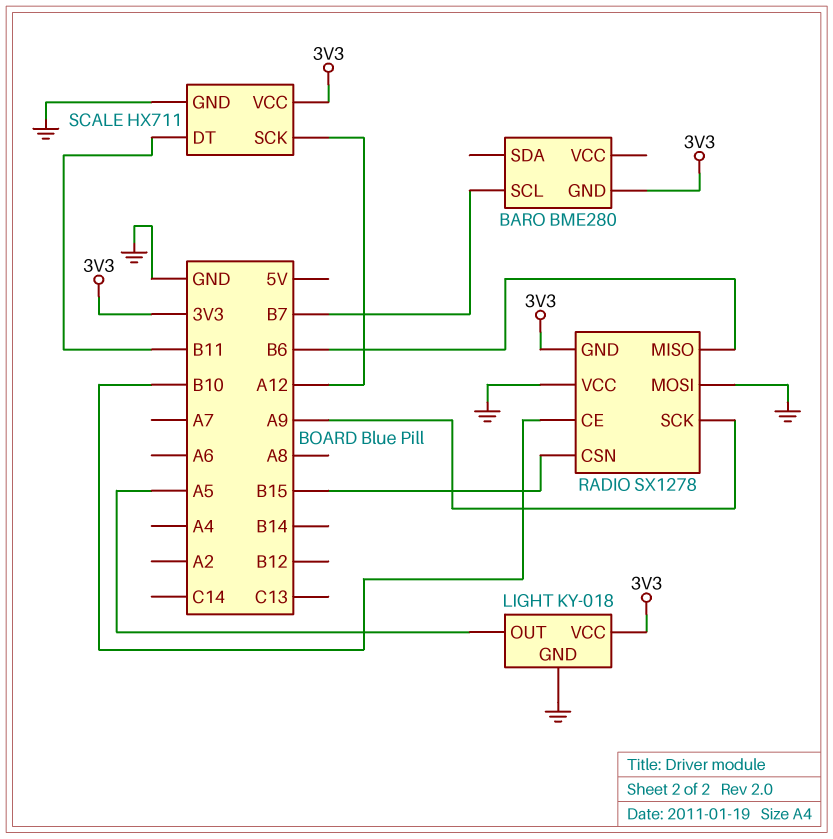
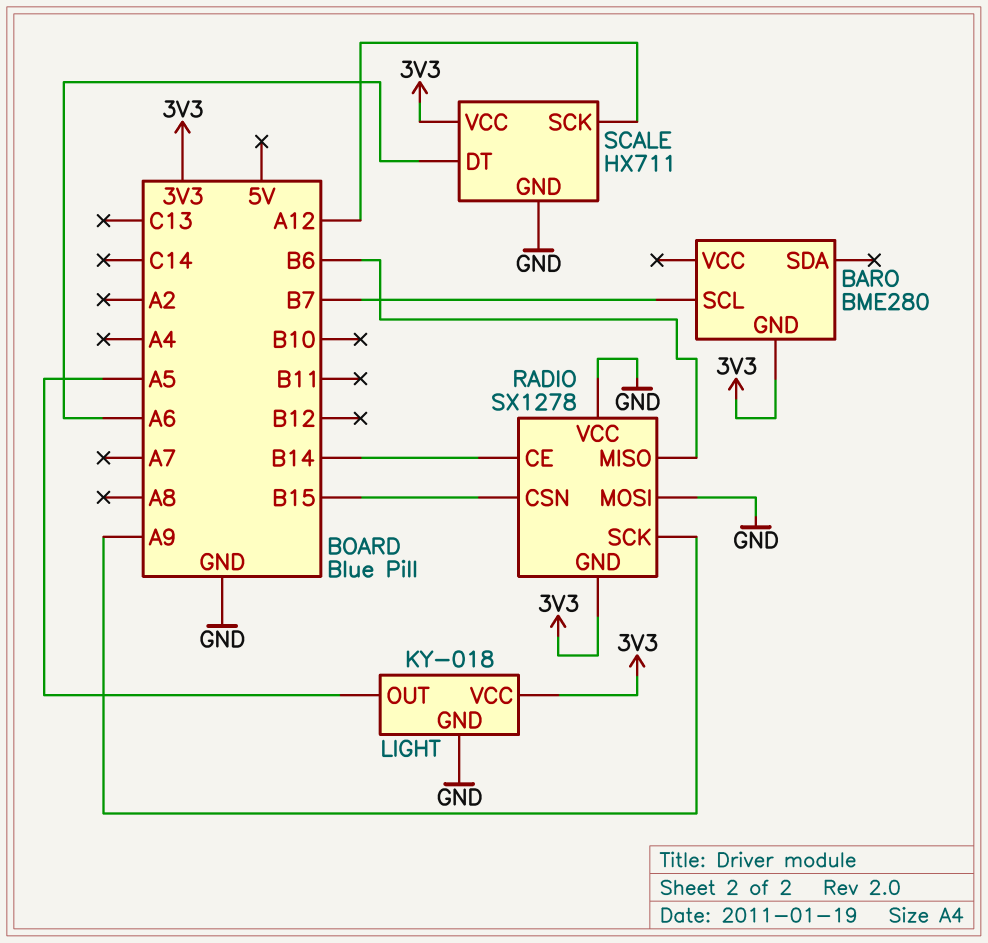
RADIO pin CE: B10 -> B14
SCALE pin DT: B11 -> A6

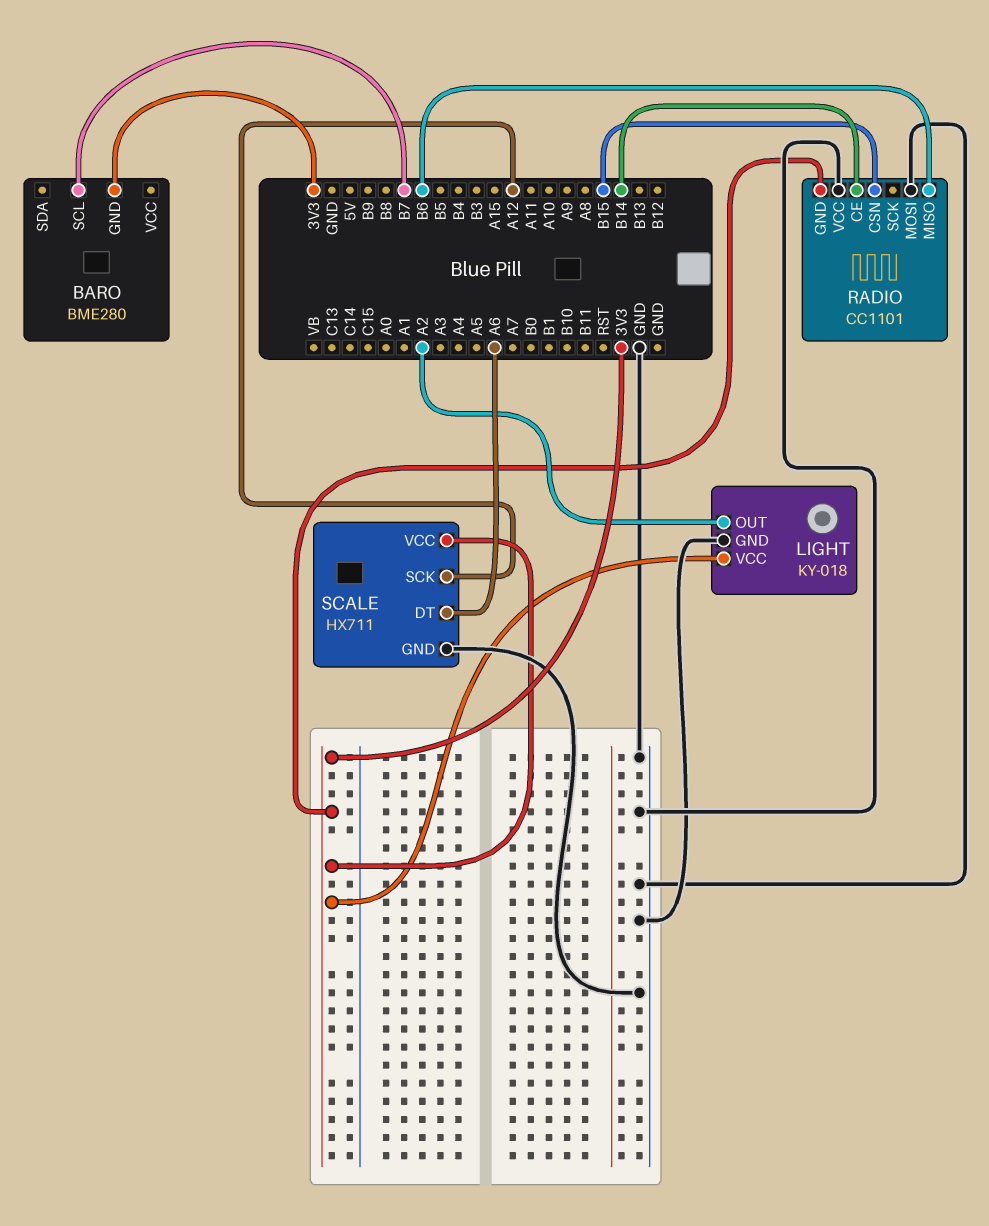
LIGHT pin OUT: A5 -> A2
RADIO: SX1278 -> CC1101
RADIO pin SCK: A9 -> none

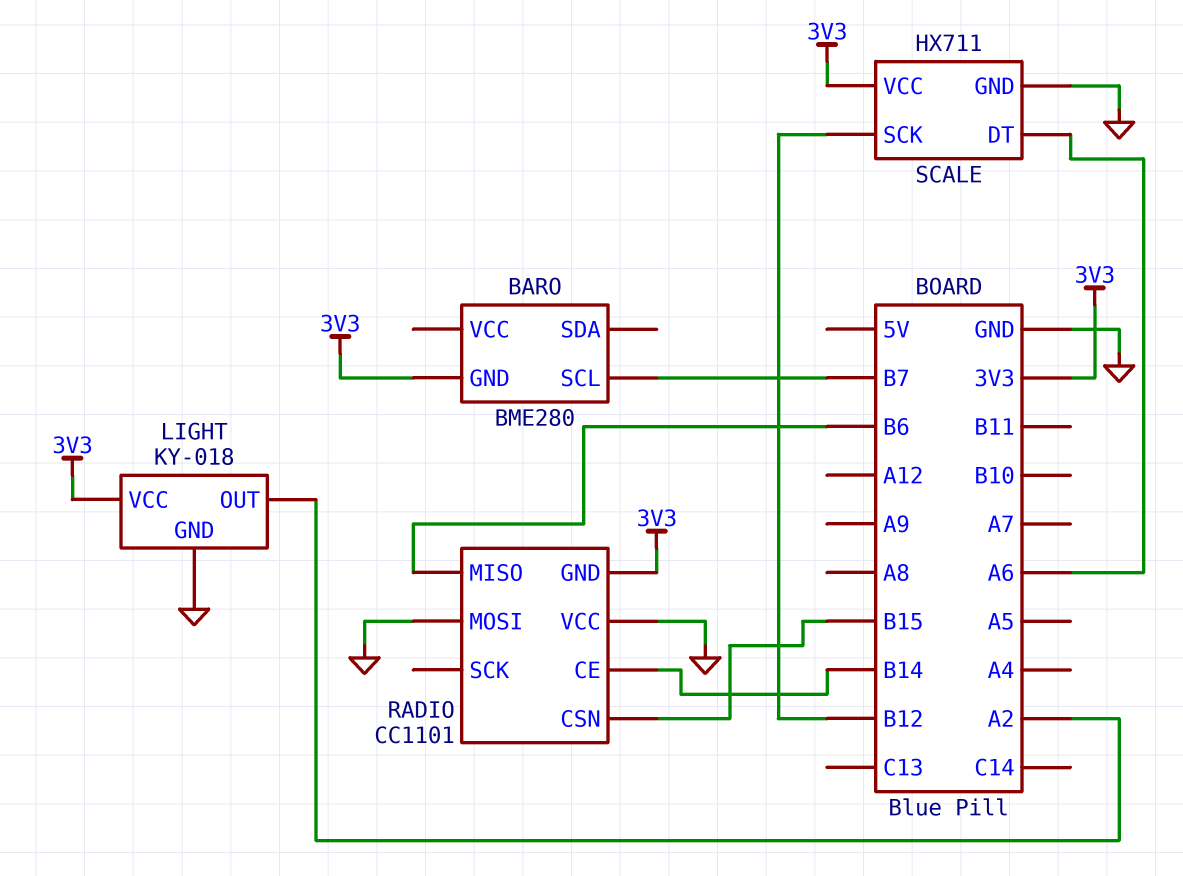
SCALE pin SCK: A12 -> B12

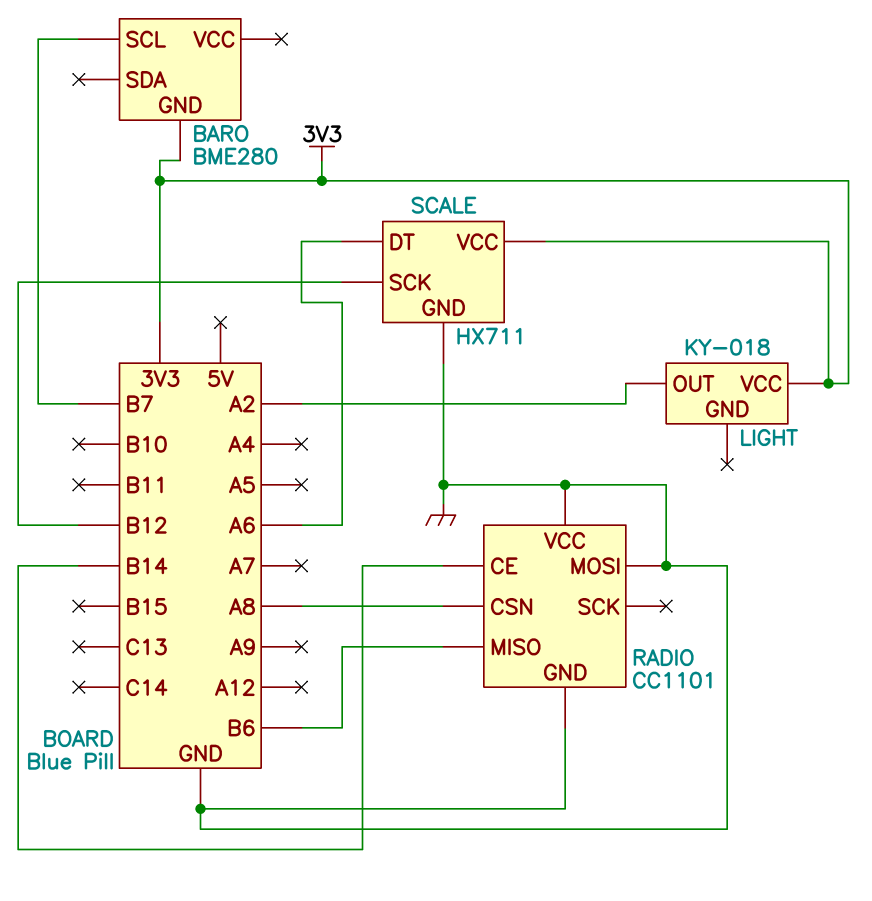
LIGHT pin GND: GND -> none
RADIO pin CSN: B15 -> A8
RADIO pin GND: 3V3 -> GND

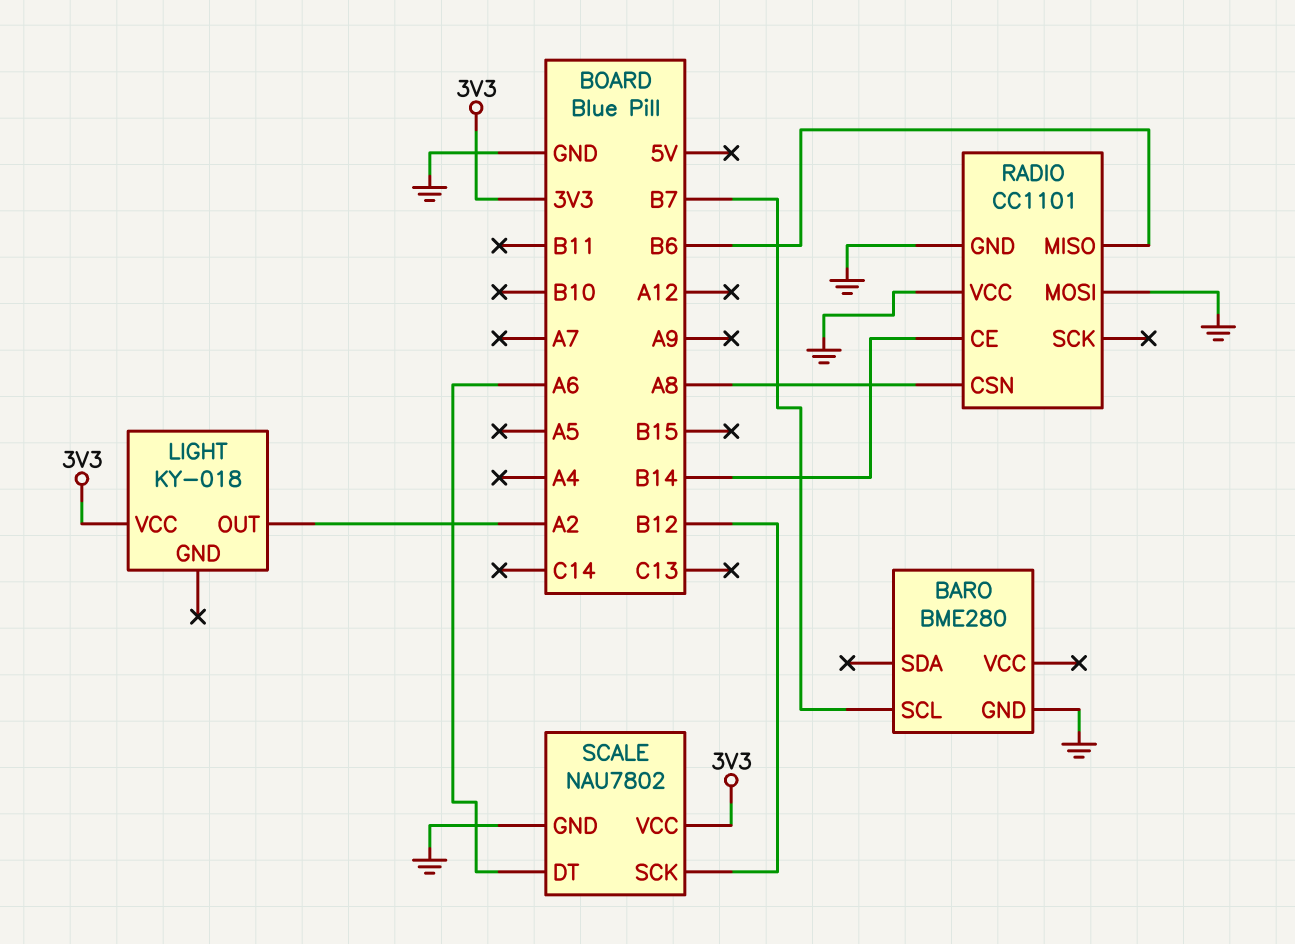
BARO pin GND: 3V3 -> GND
SCALE: HX711 -> NAU7802

